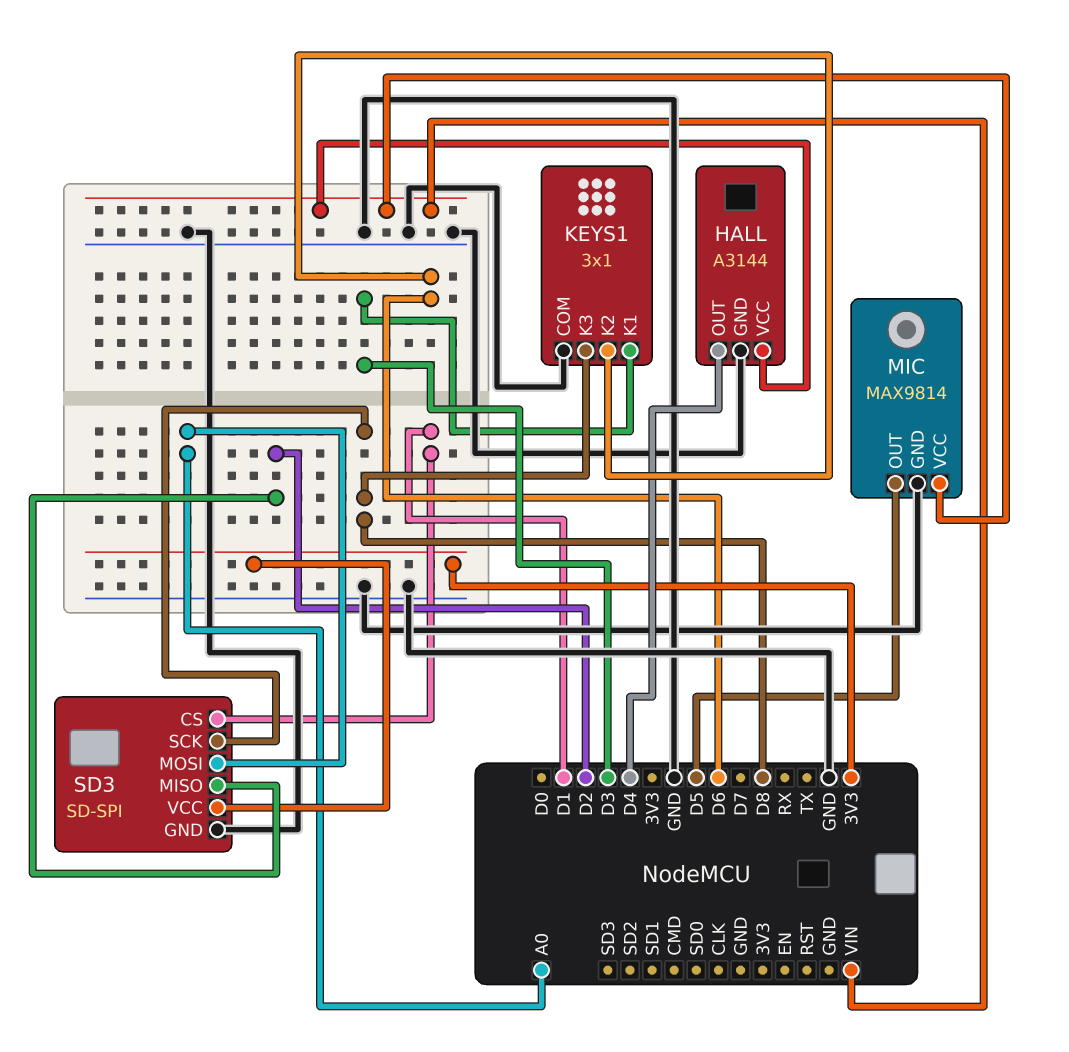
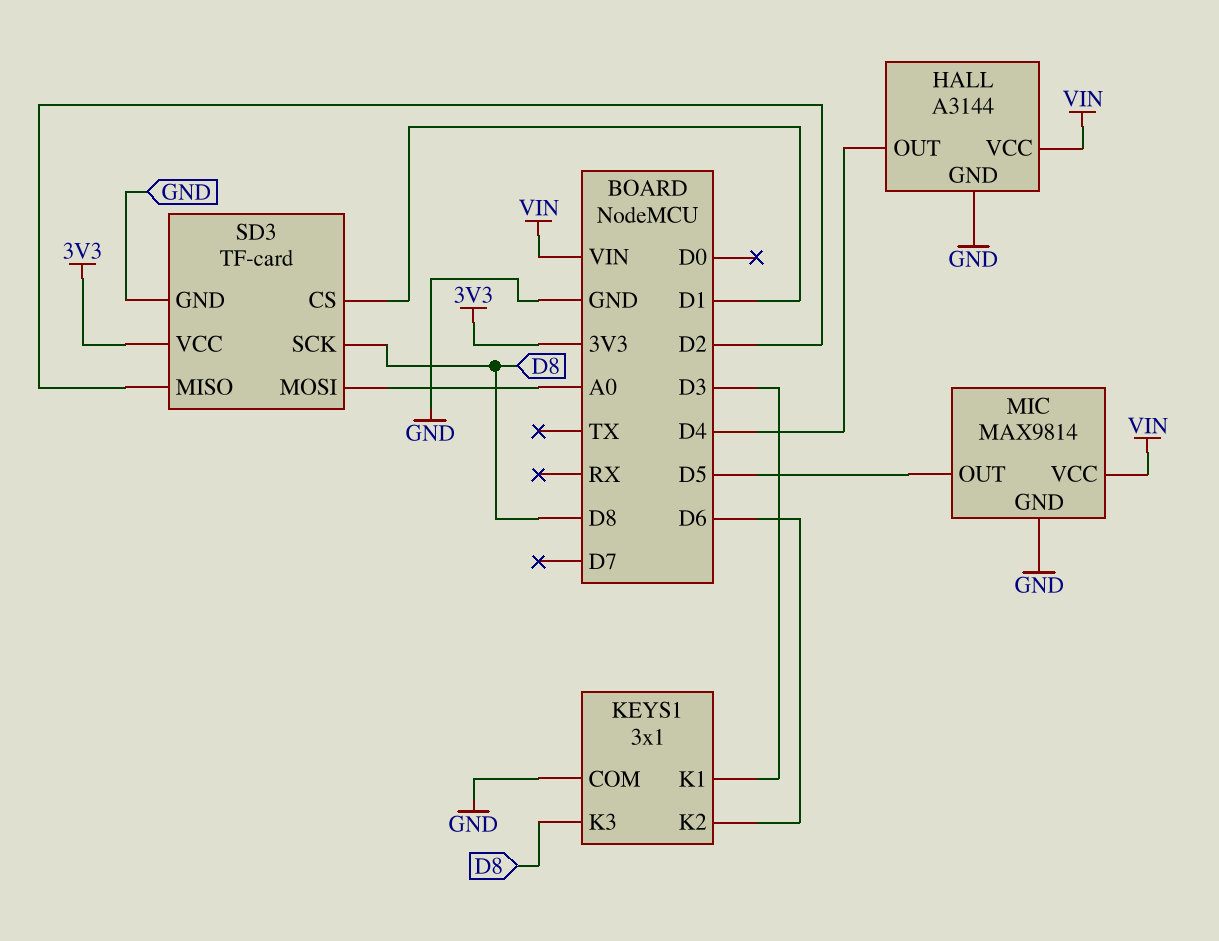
SD3: SD-SPI -> TF-card

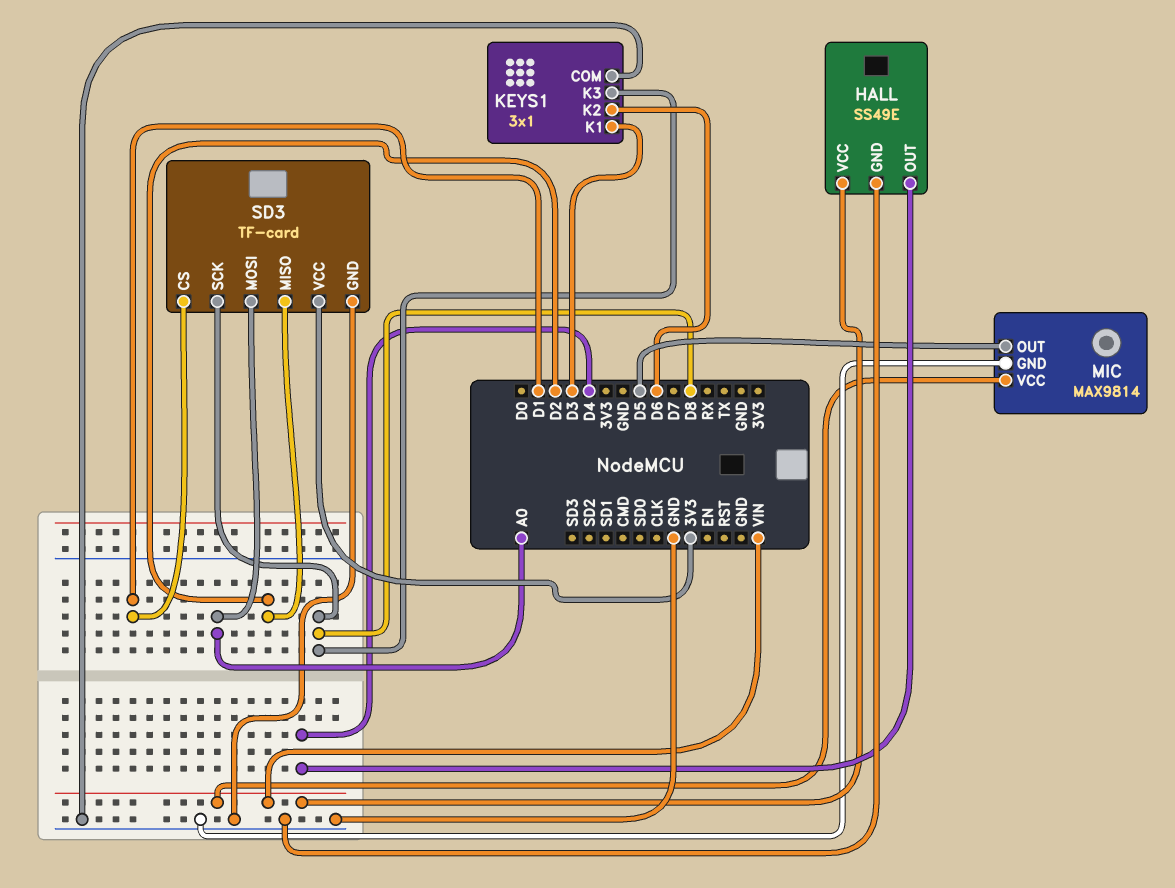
HALL: A3144 -> SS49E

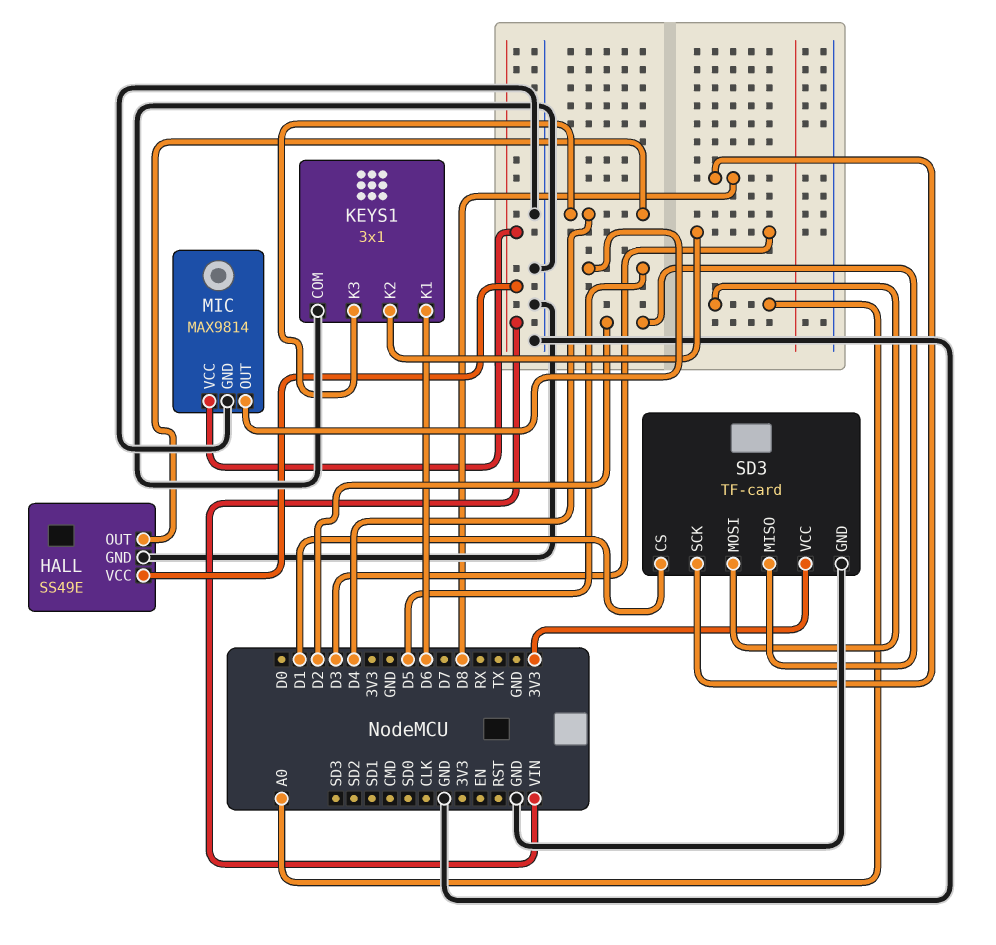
KEYS1 pin K1: D3 -> D6
KEYS1 pin K2: D6 -> D3
KEYS1 pin K3: D8 -> D4

